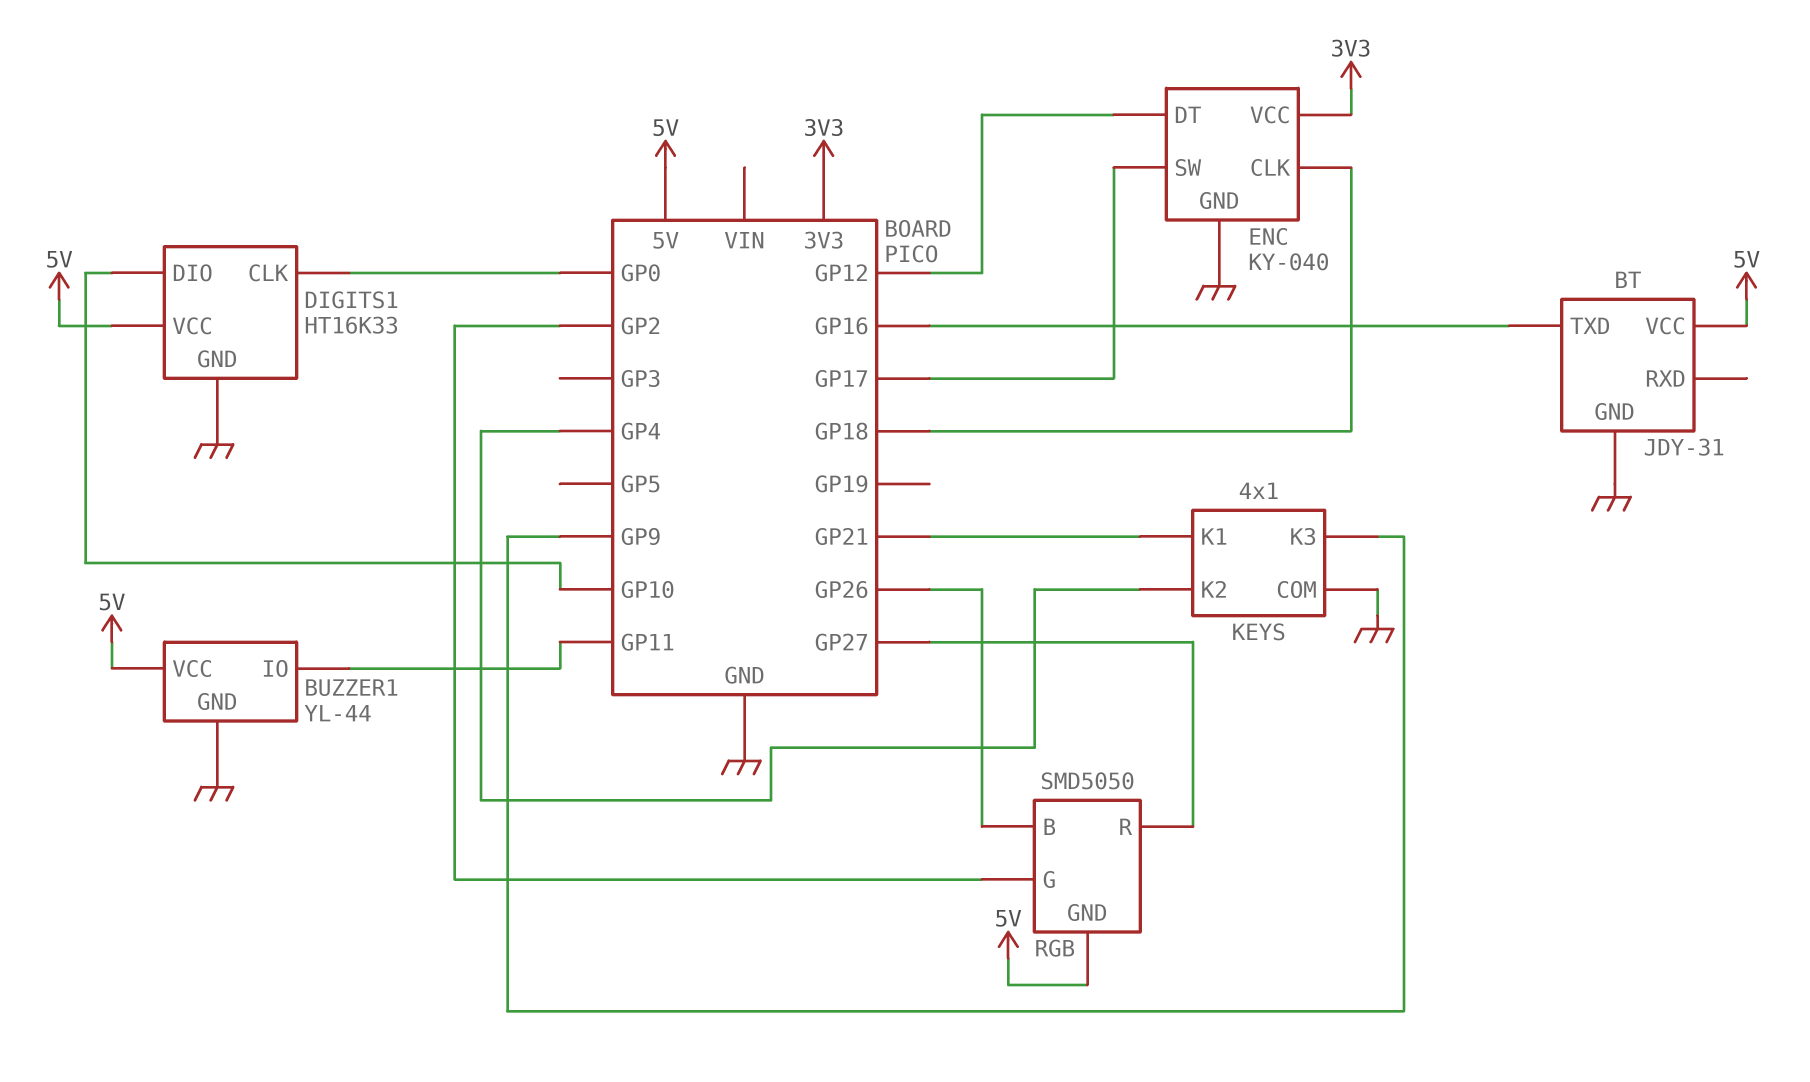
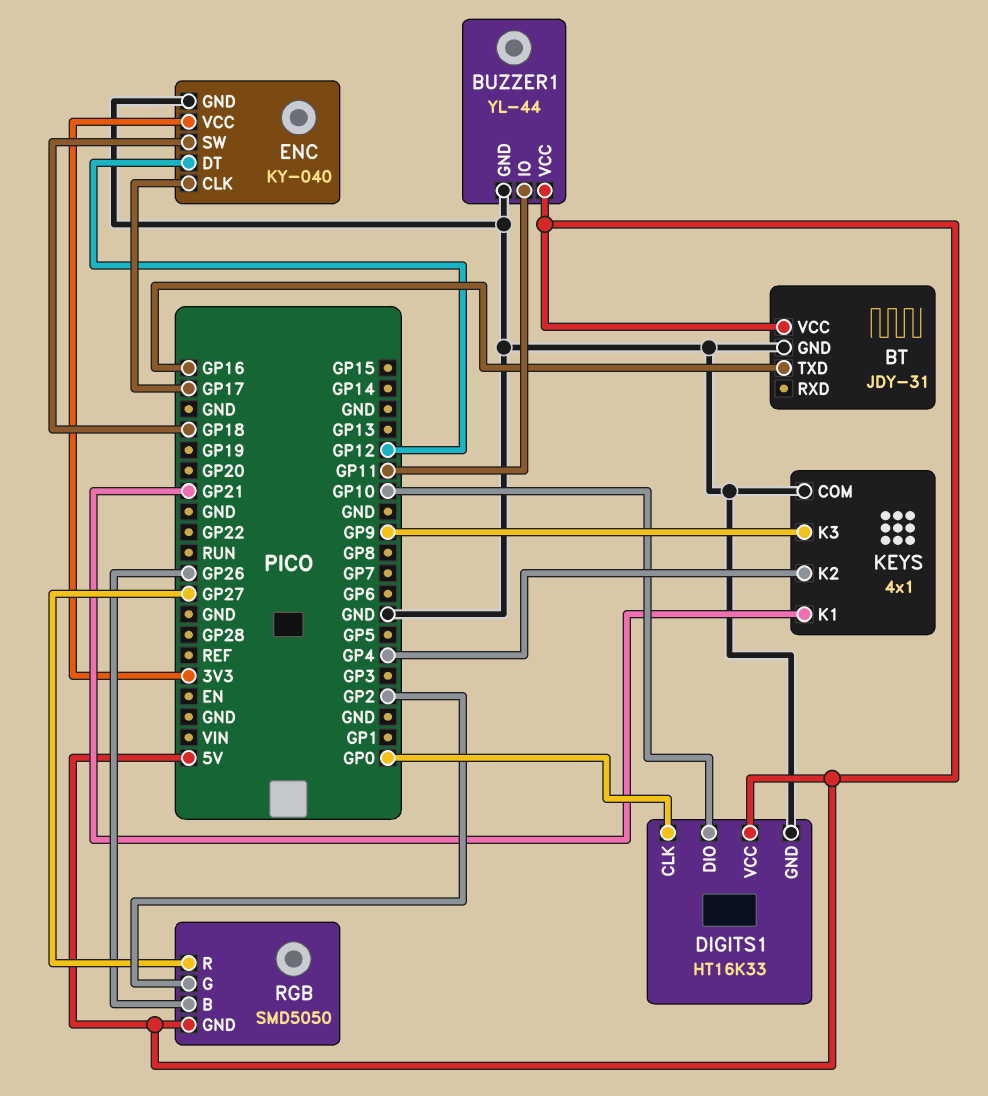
ENC pin CLK: GP18 -> GP17
ENC pin SW: GP17 -> GP18

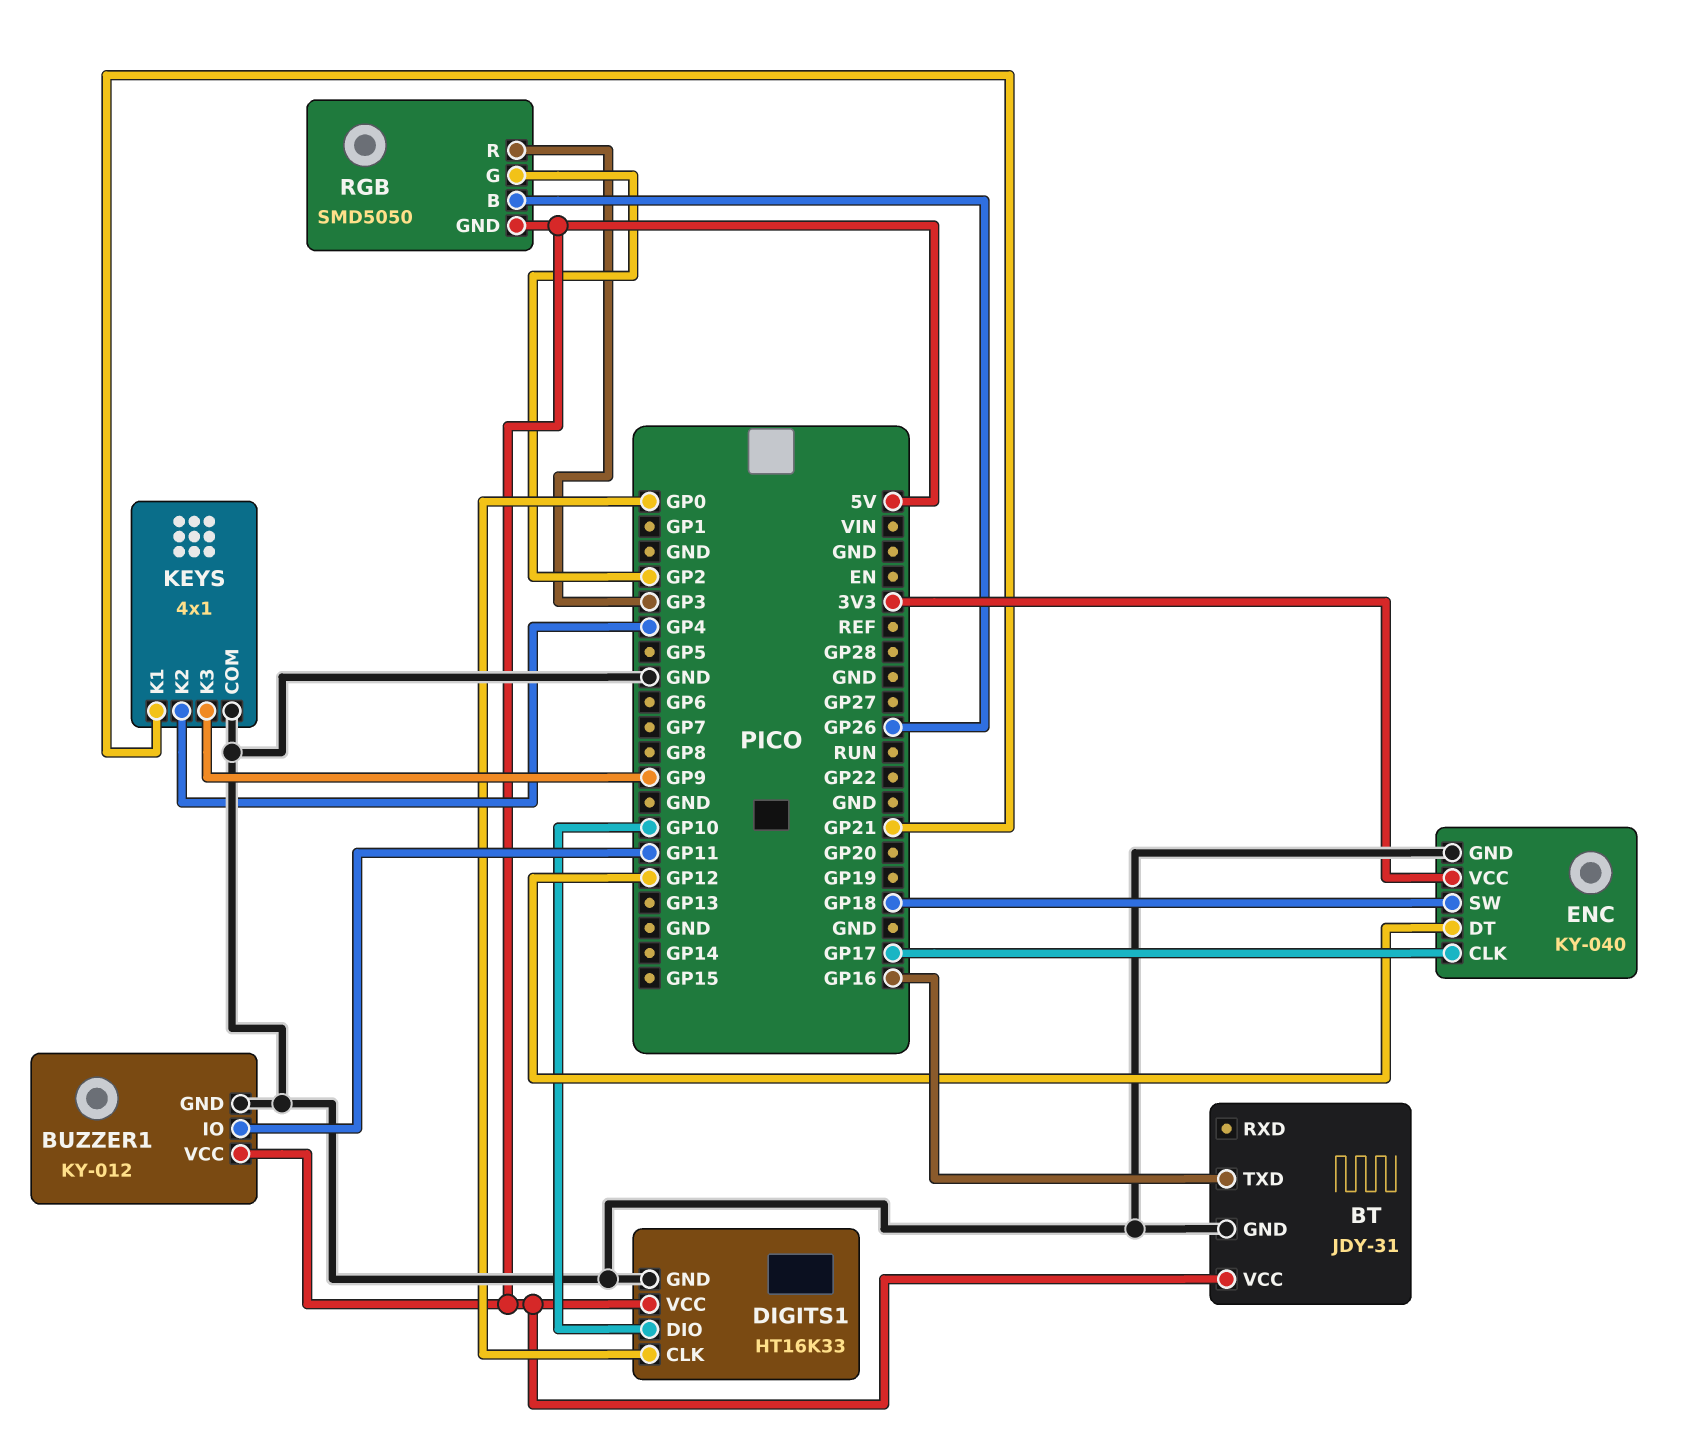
BUZZER1: YL-44 -> KY-012
RGB pin R: GP27 -> GP3

